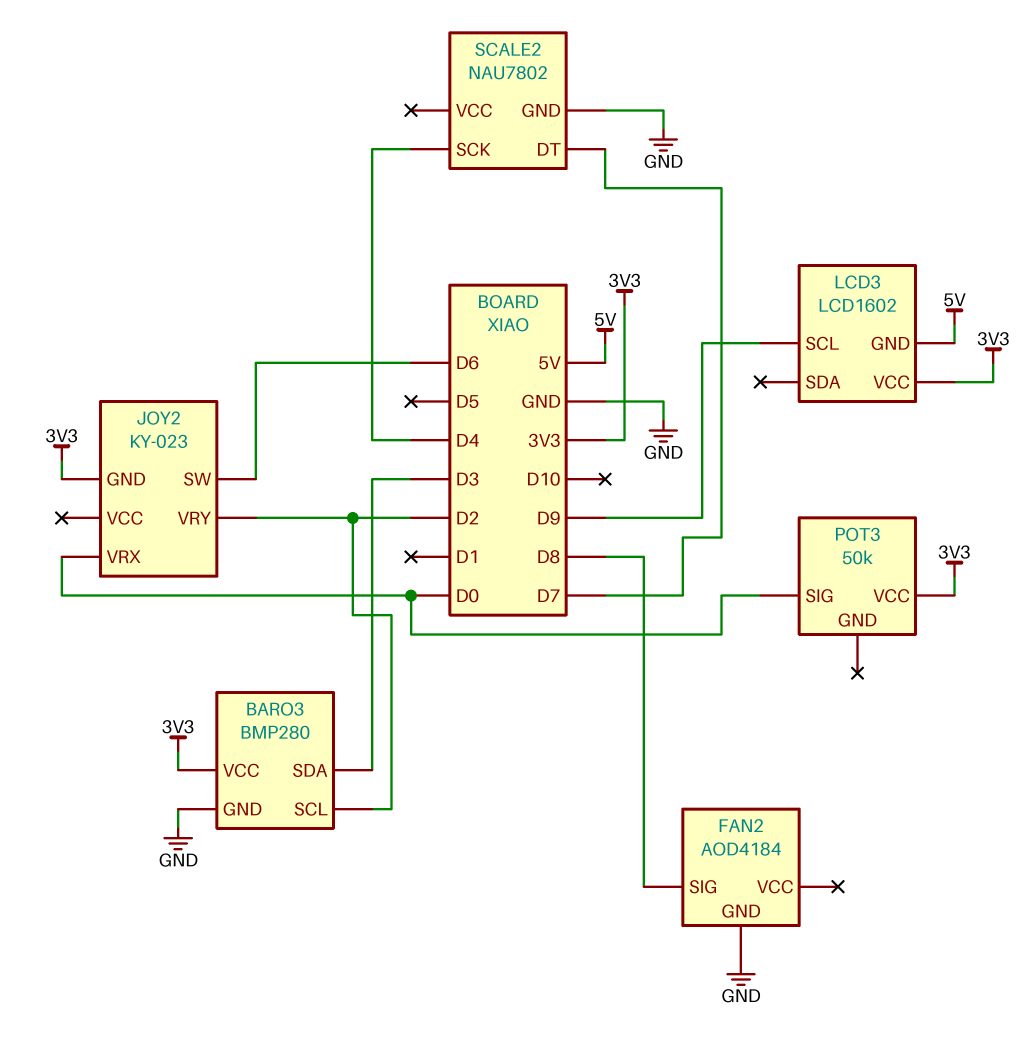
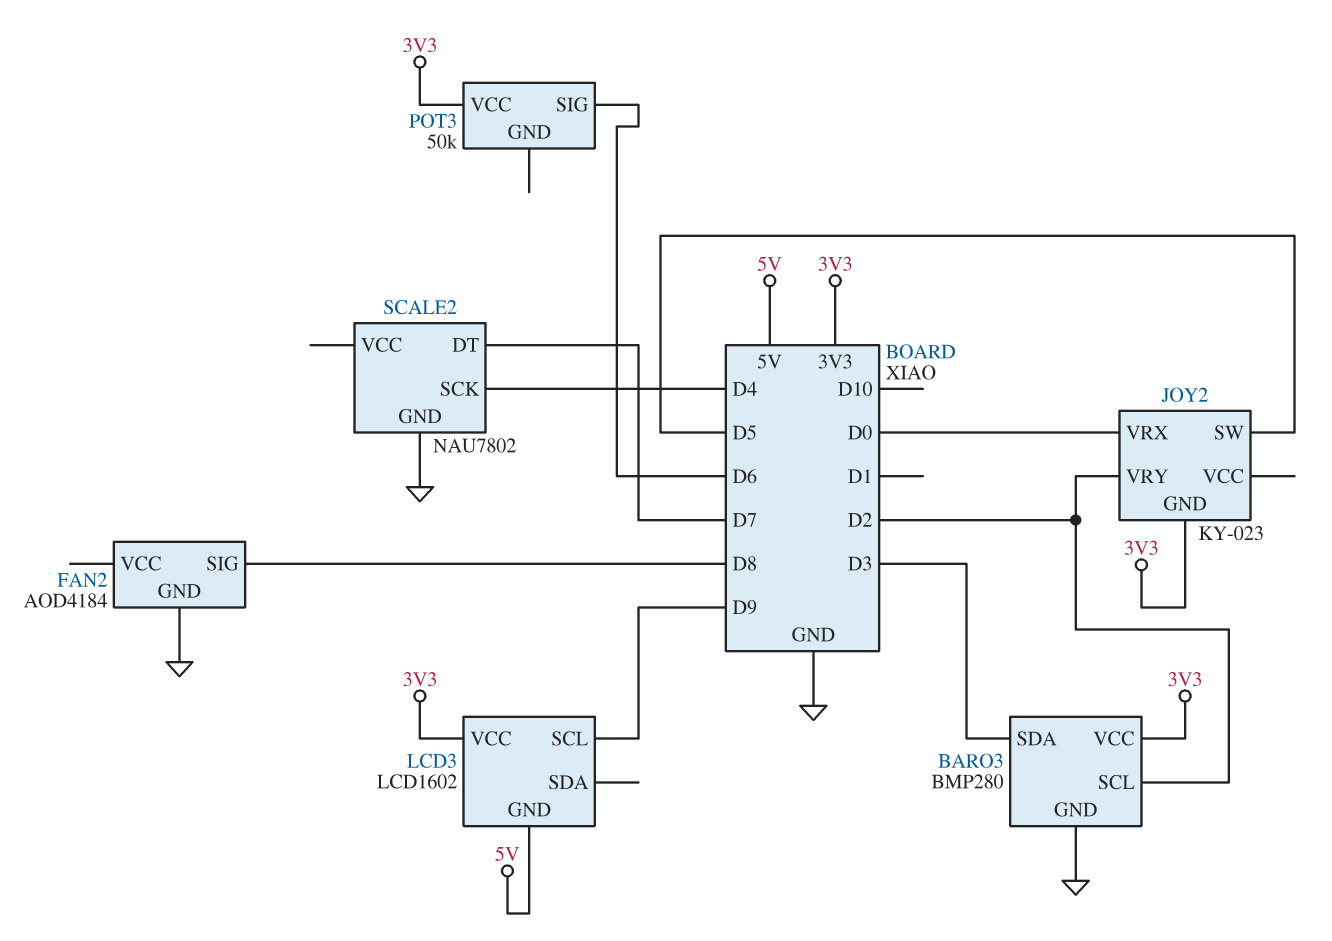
JOY2 pin SW: D6 -> D5
POT3 pin SIG: D0 -> D6

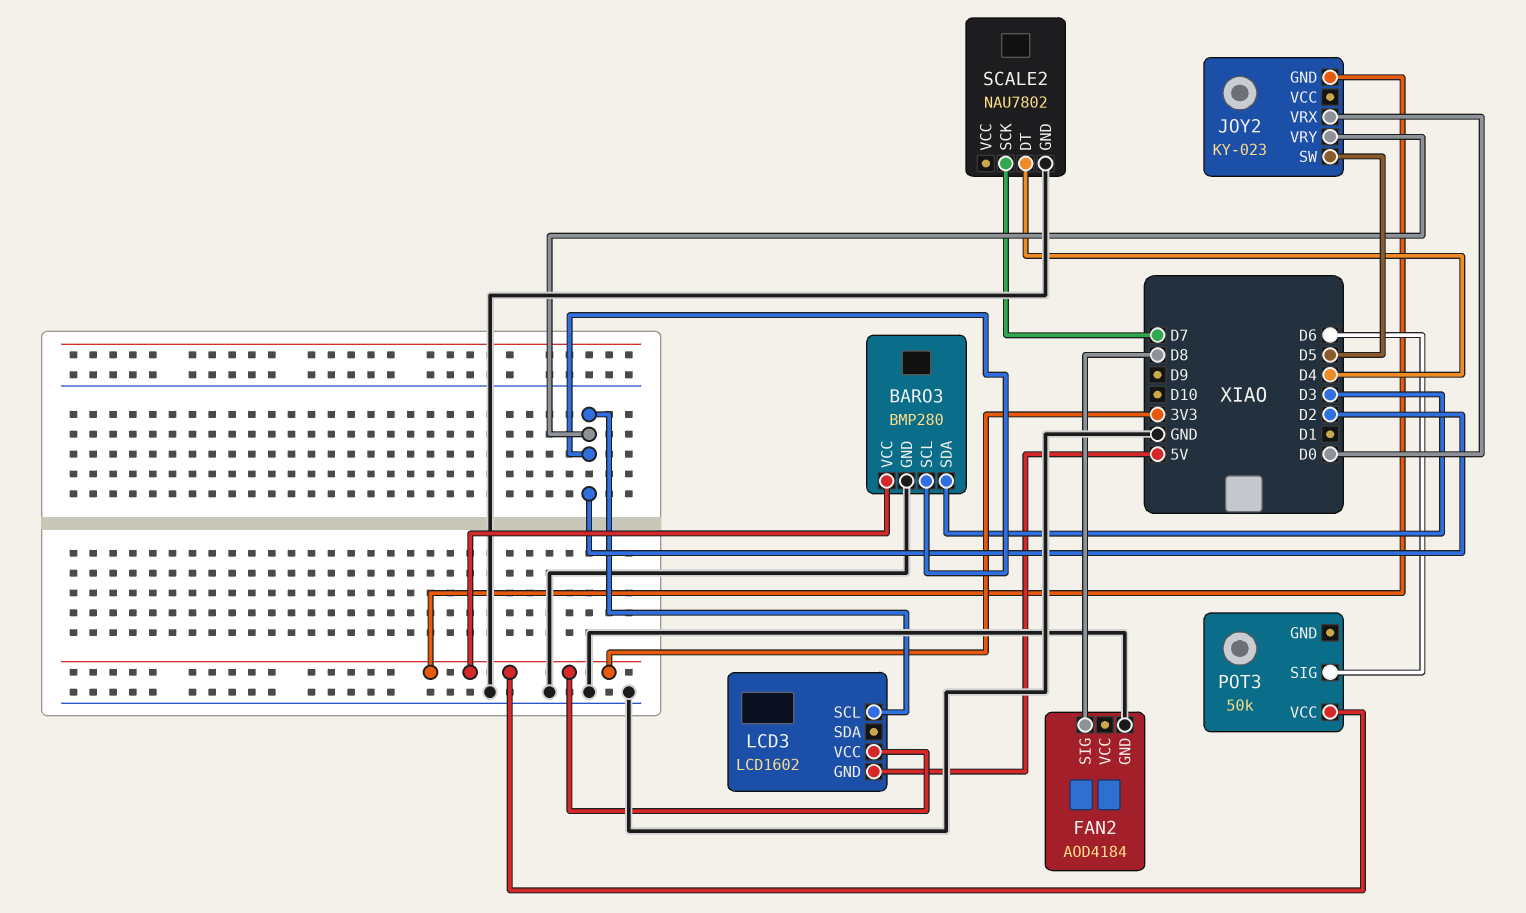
LCD3 pin SCL: D9 -> D2
SCALE2 pin DT: D7 -> D4
SCALE2 pin SCK: D4 -> D7

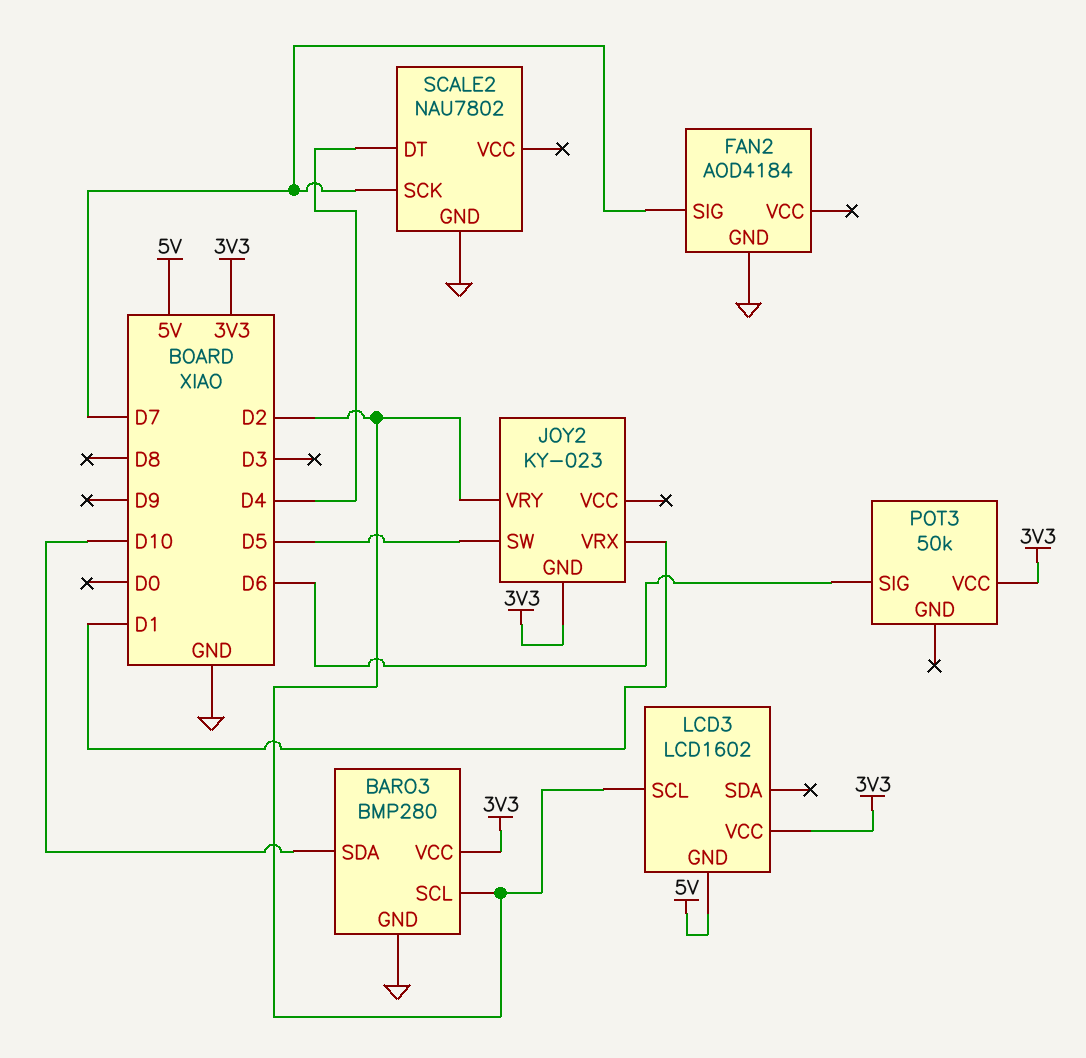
BARO3 pin SDA: D3 -> D10
FAN2 pin SIG: D8 -> D7
JOY2 pin VRX: D0 -> D1

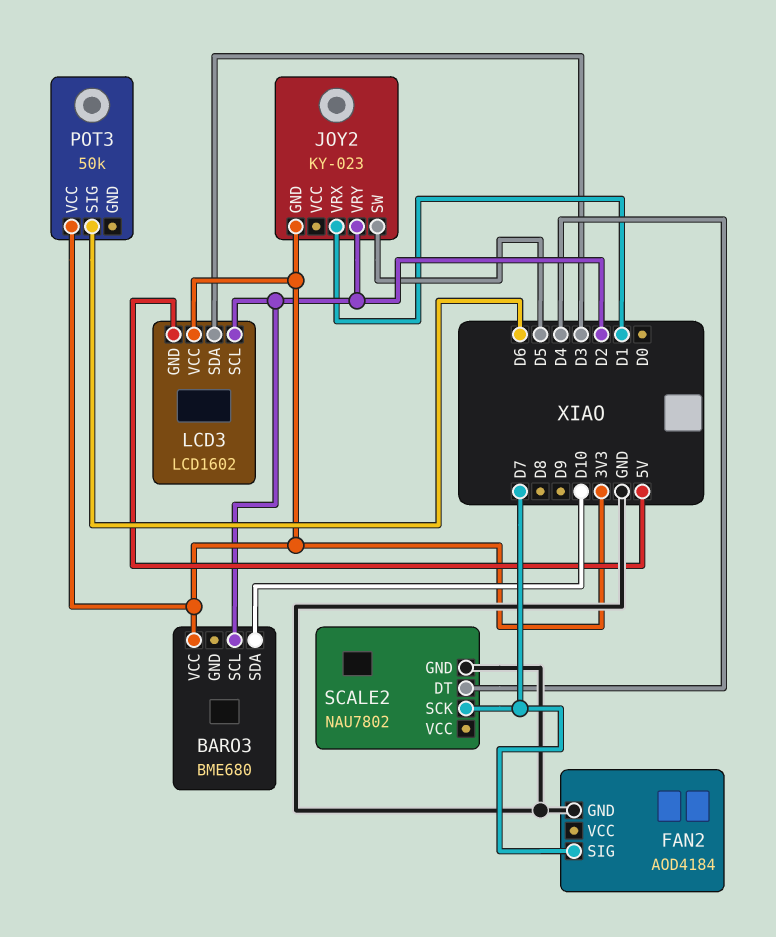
BARO3: BMP280 -> BME680
BARO3 pin GND: GND -> none
LCD3 pin SDA: none -> D3

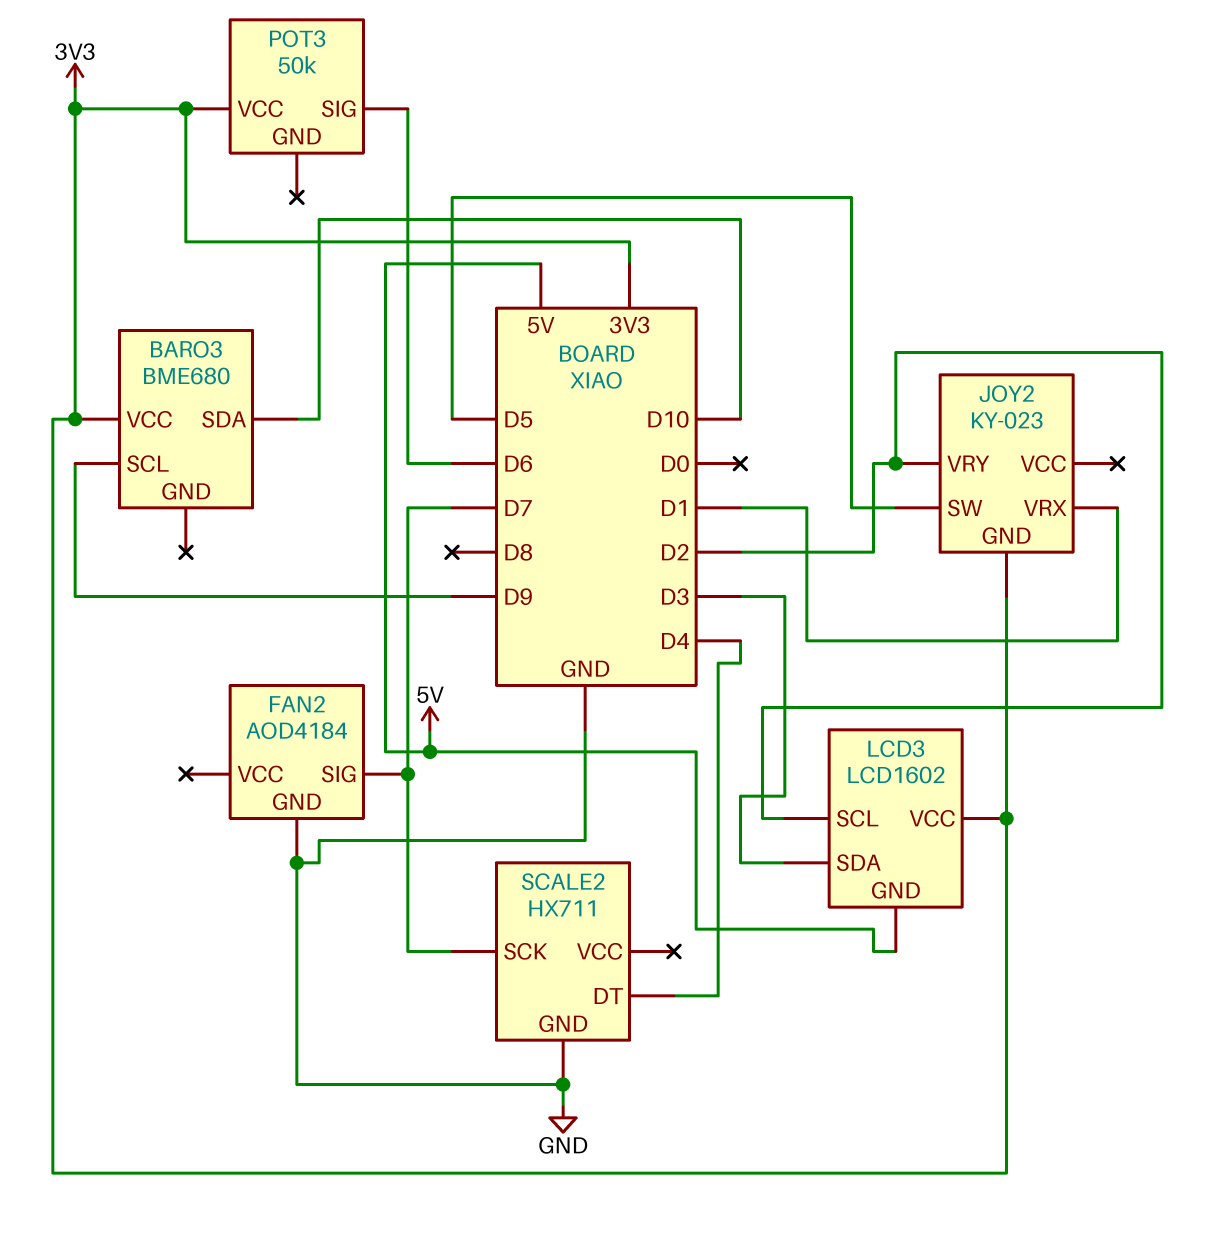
BARO3 pin SCL: D2 -> D9
SCALE2: NAU7802 -> HX711

